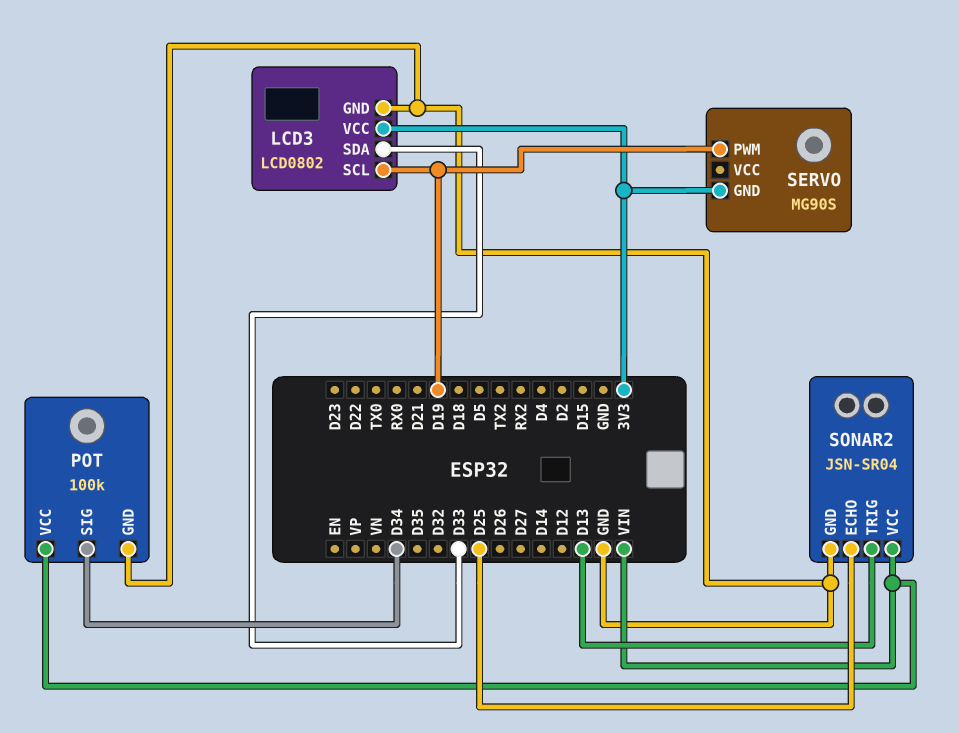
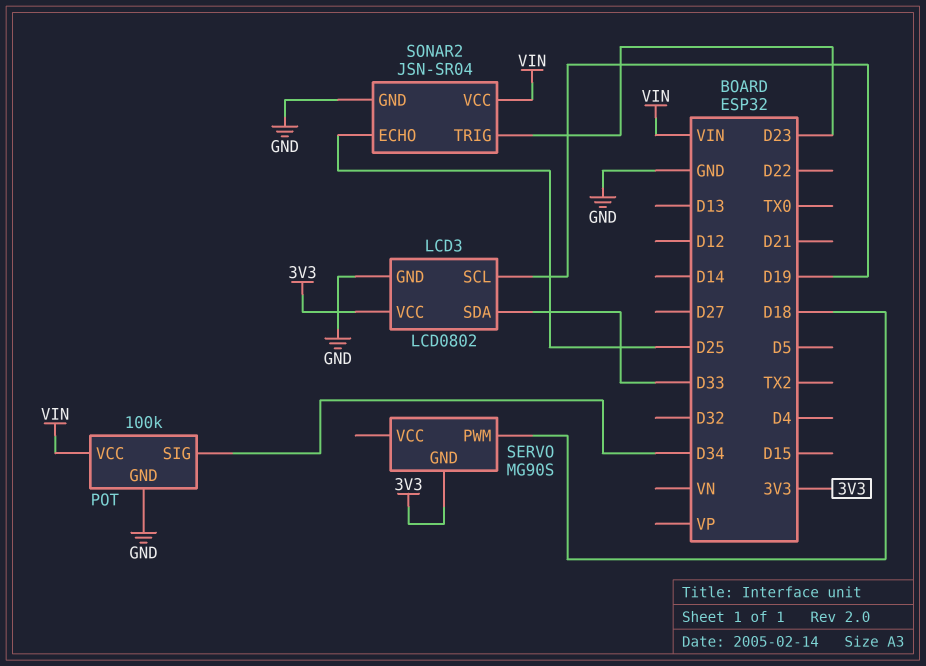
SERVO pin PWM: D19 -> D18
SONAR2 pin TRIG: D13 -> D23

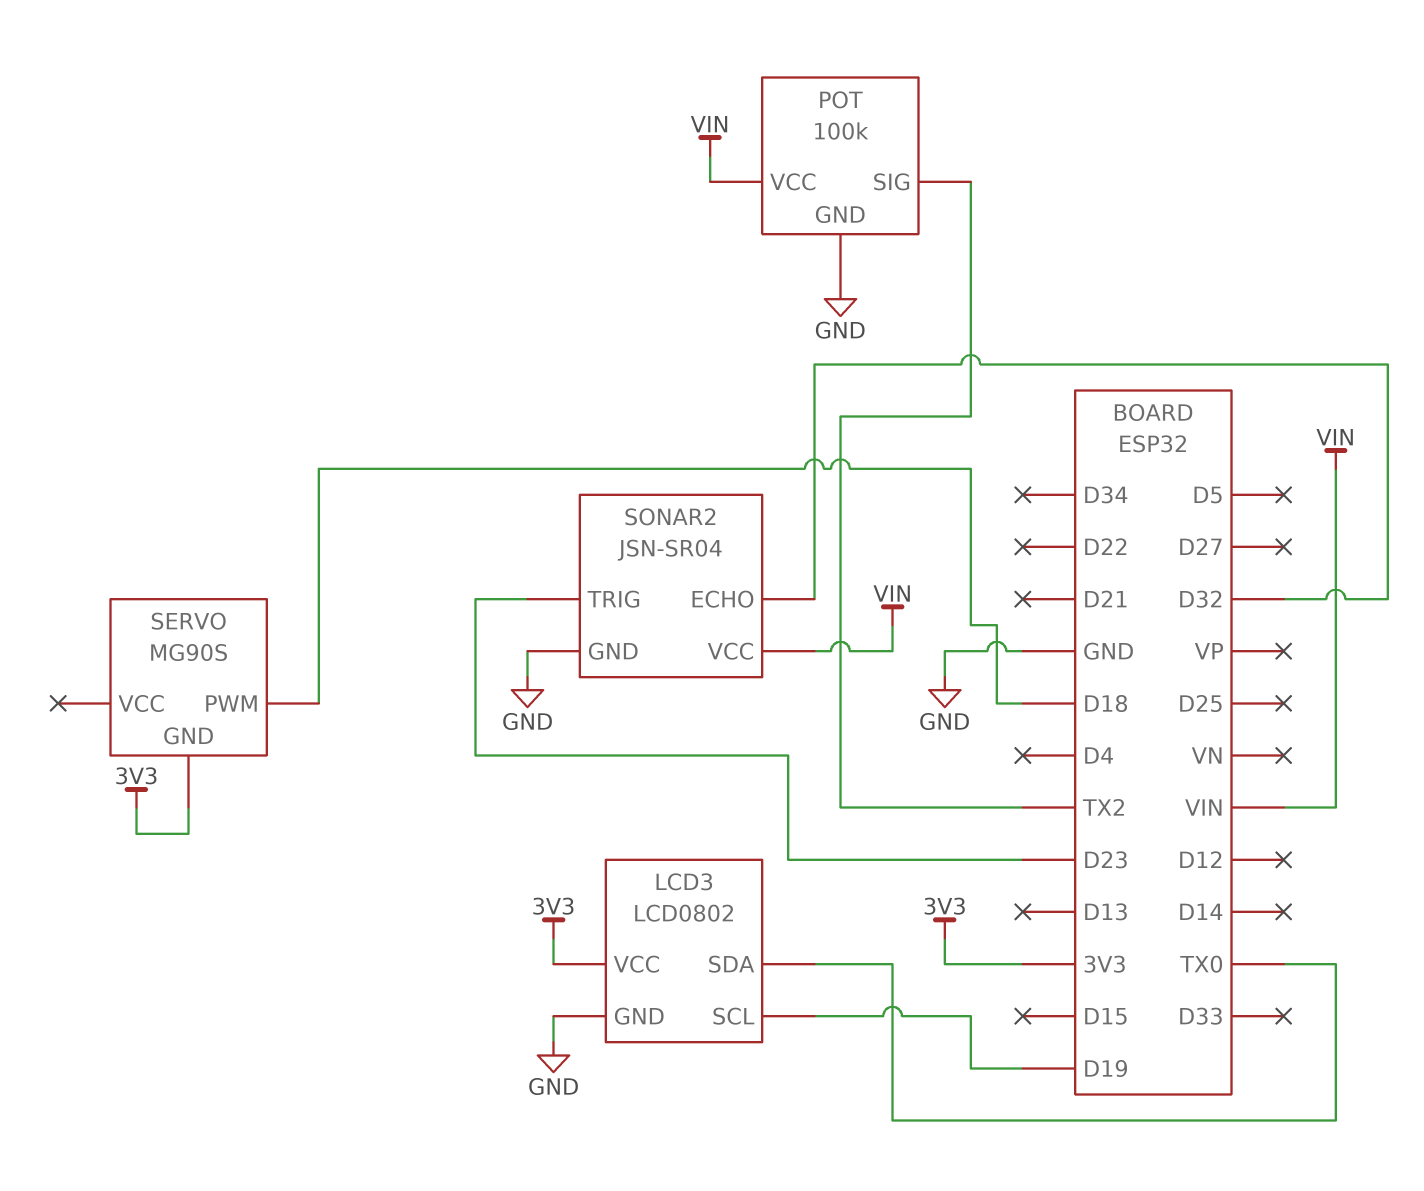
LCD3 pin SDA: D33 -> TX0
POT pin SIG: D34 -> TX2
SONAR2 pin ECHO: D25 -> D32

